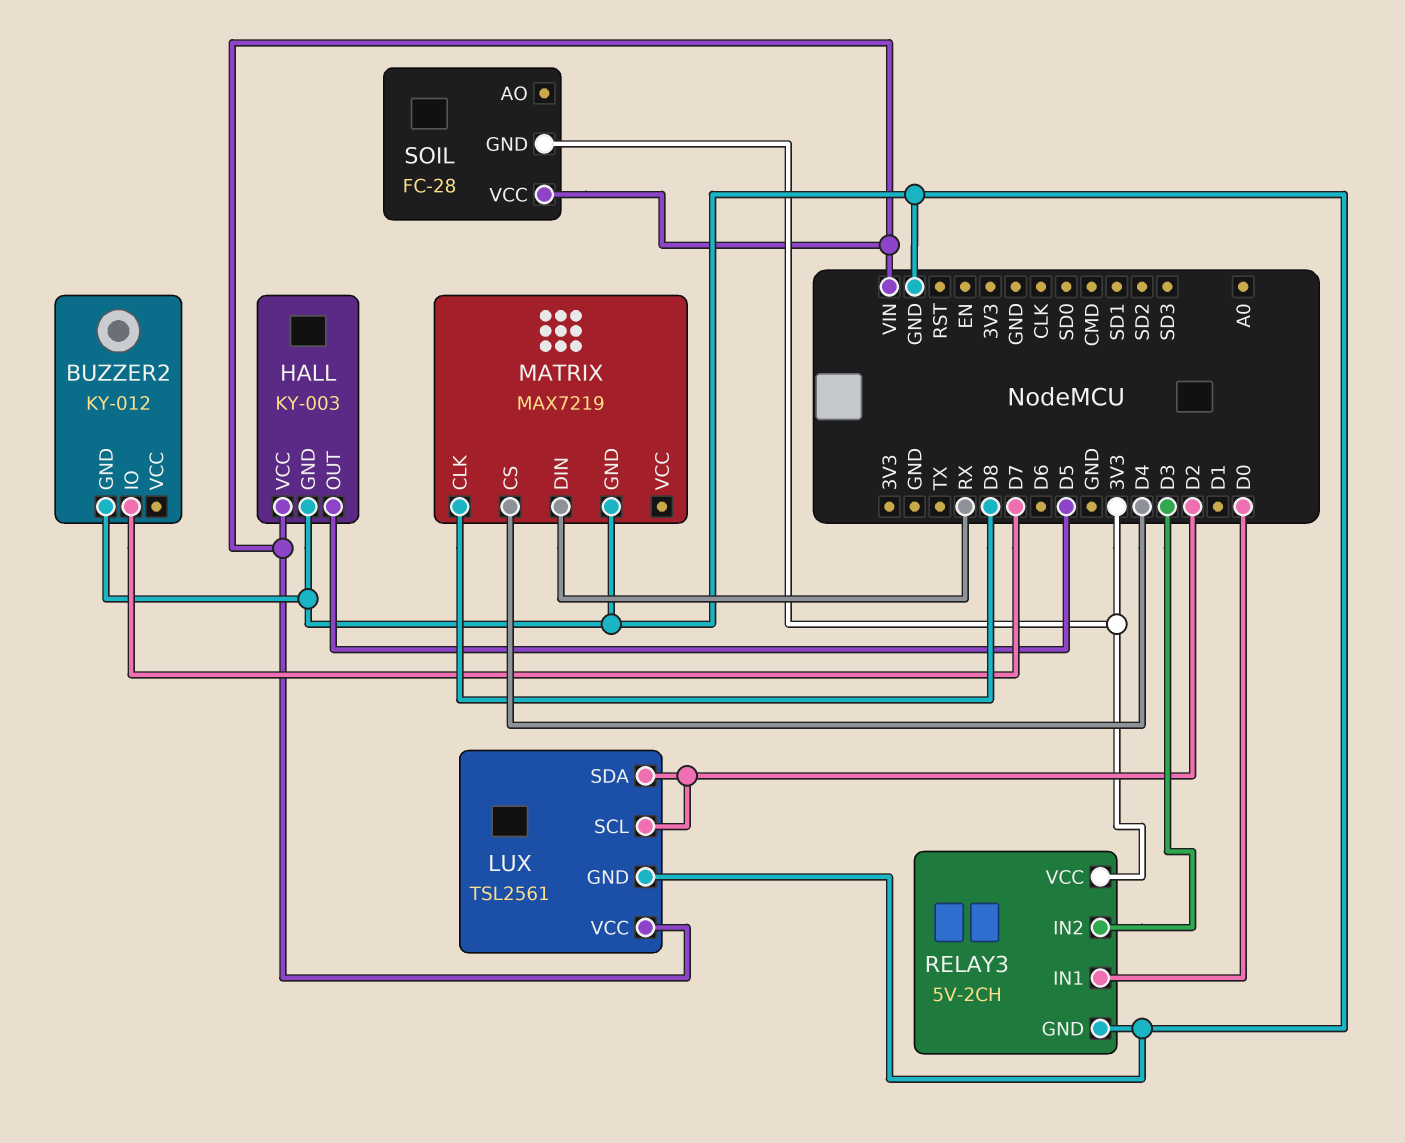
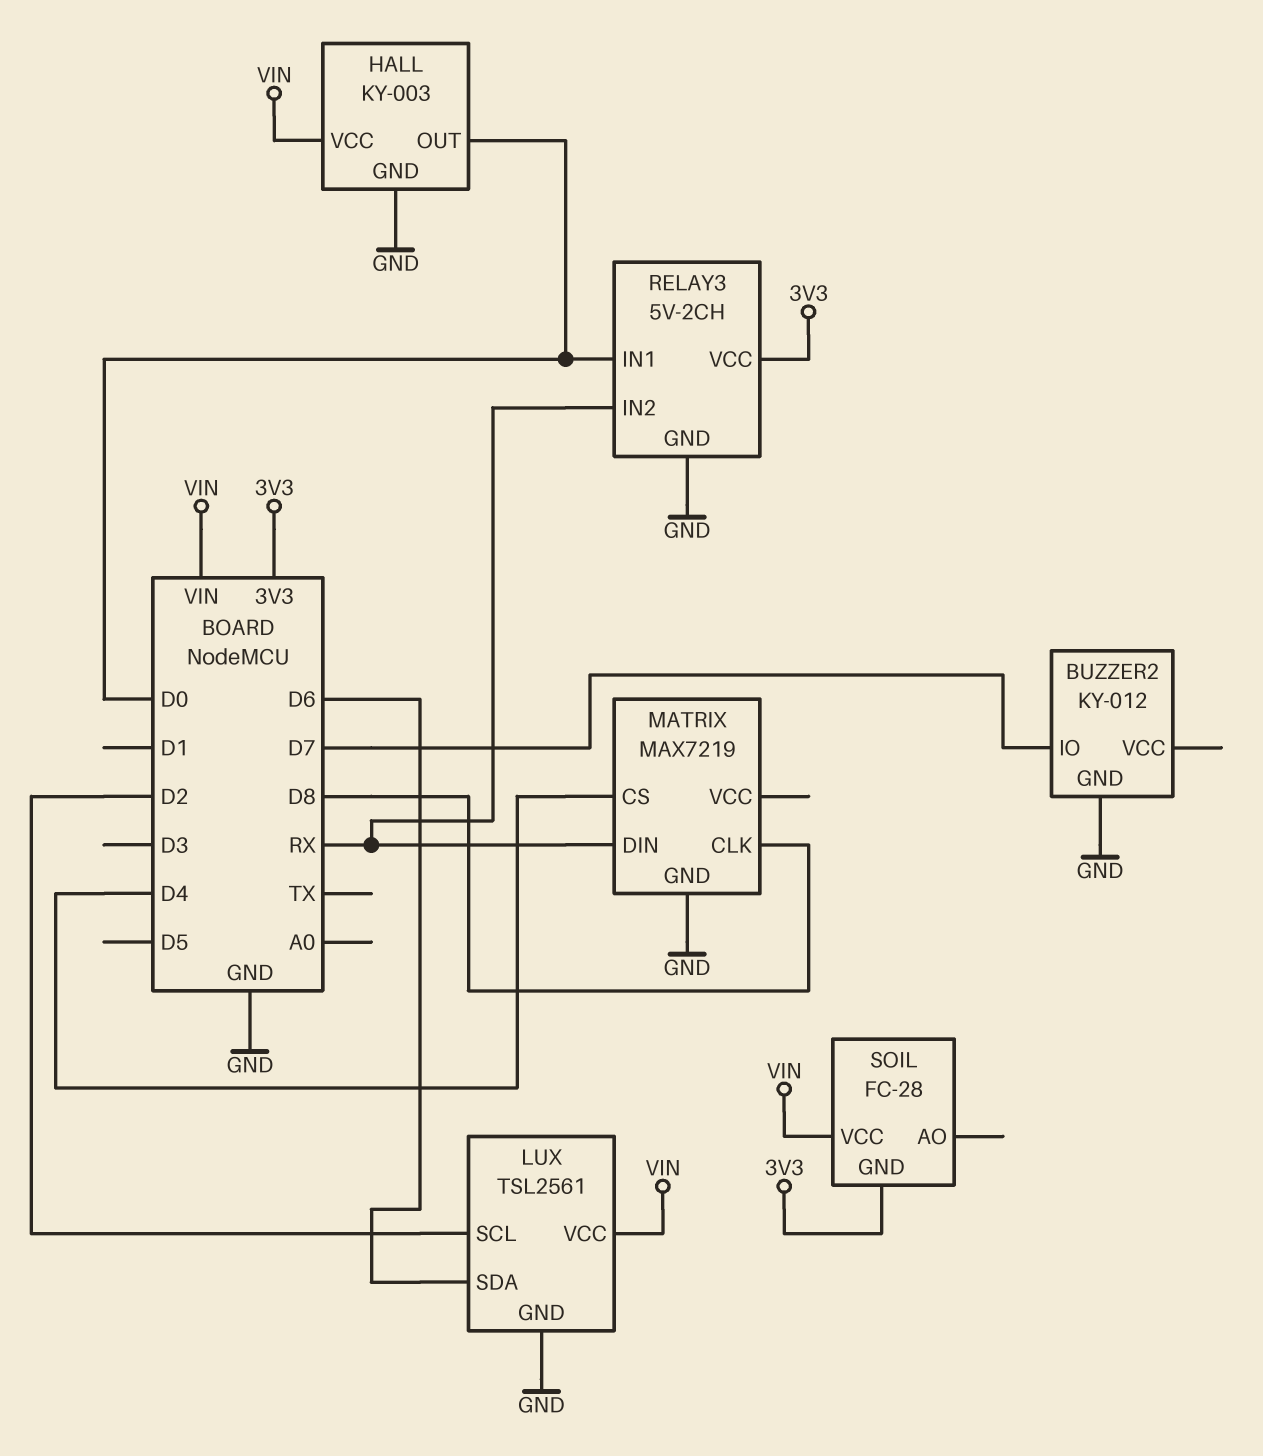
HALL pin OUT: D5 -> D0
LUX pin SDA: D2 -> D6
RELAY3 pin IN2: D3 -> RX

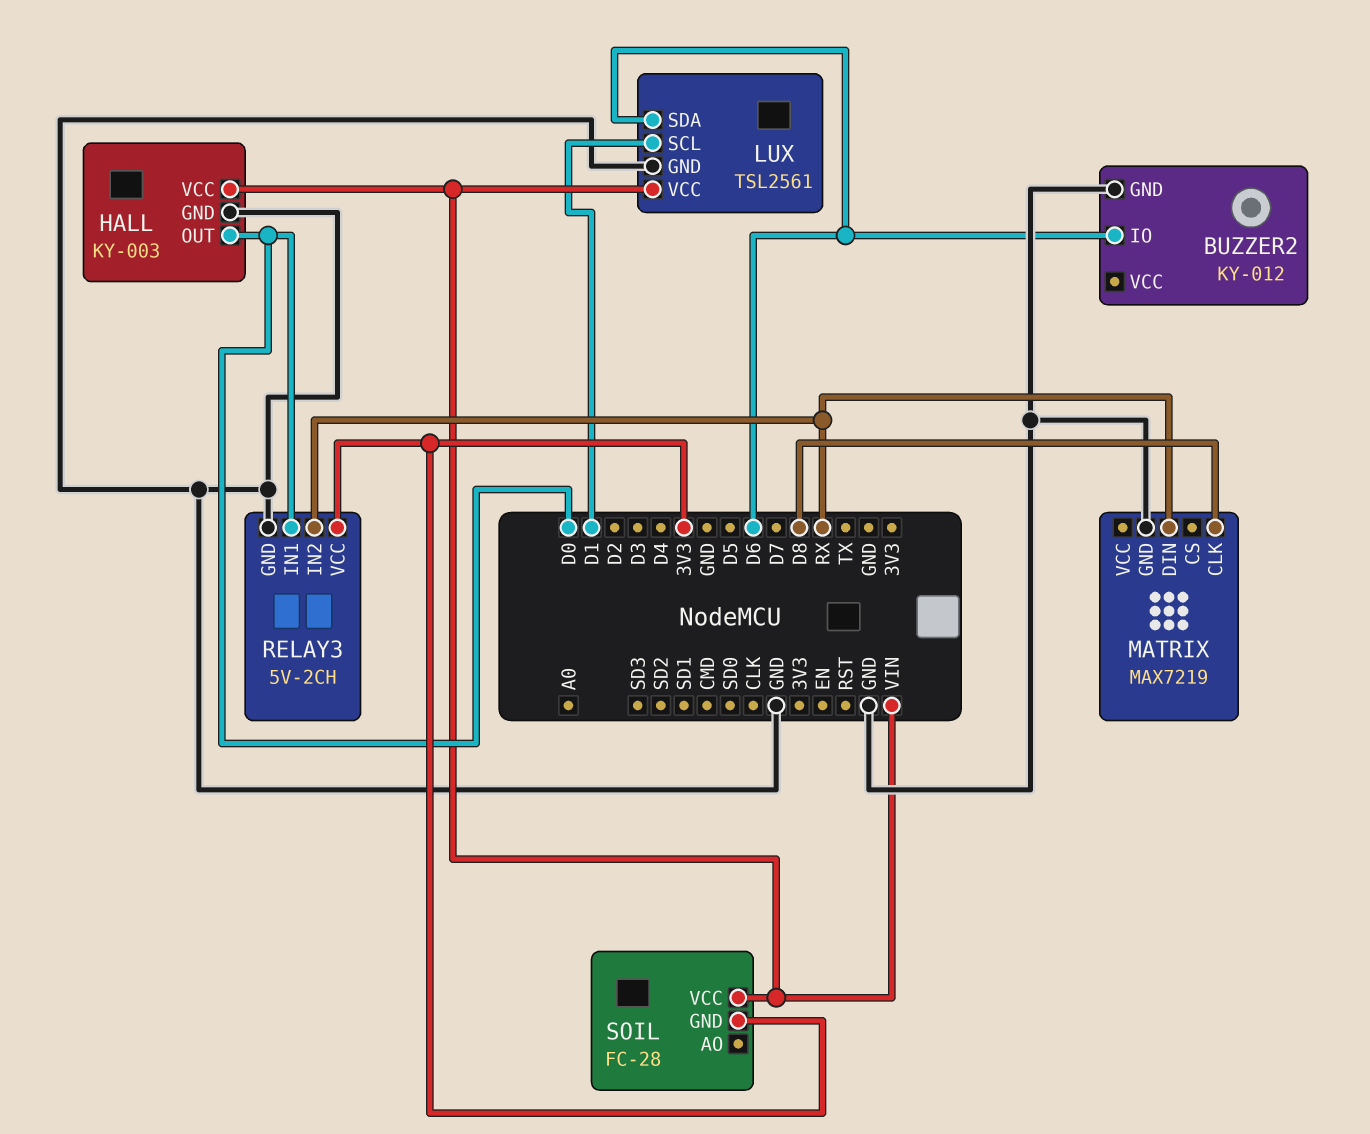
BUZZER2 pin IO: D7 -> D6
LUX pin SCL: D2 -> D1
MATRIX pin CS: D4 -> none

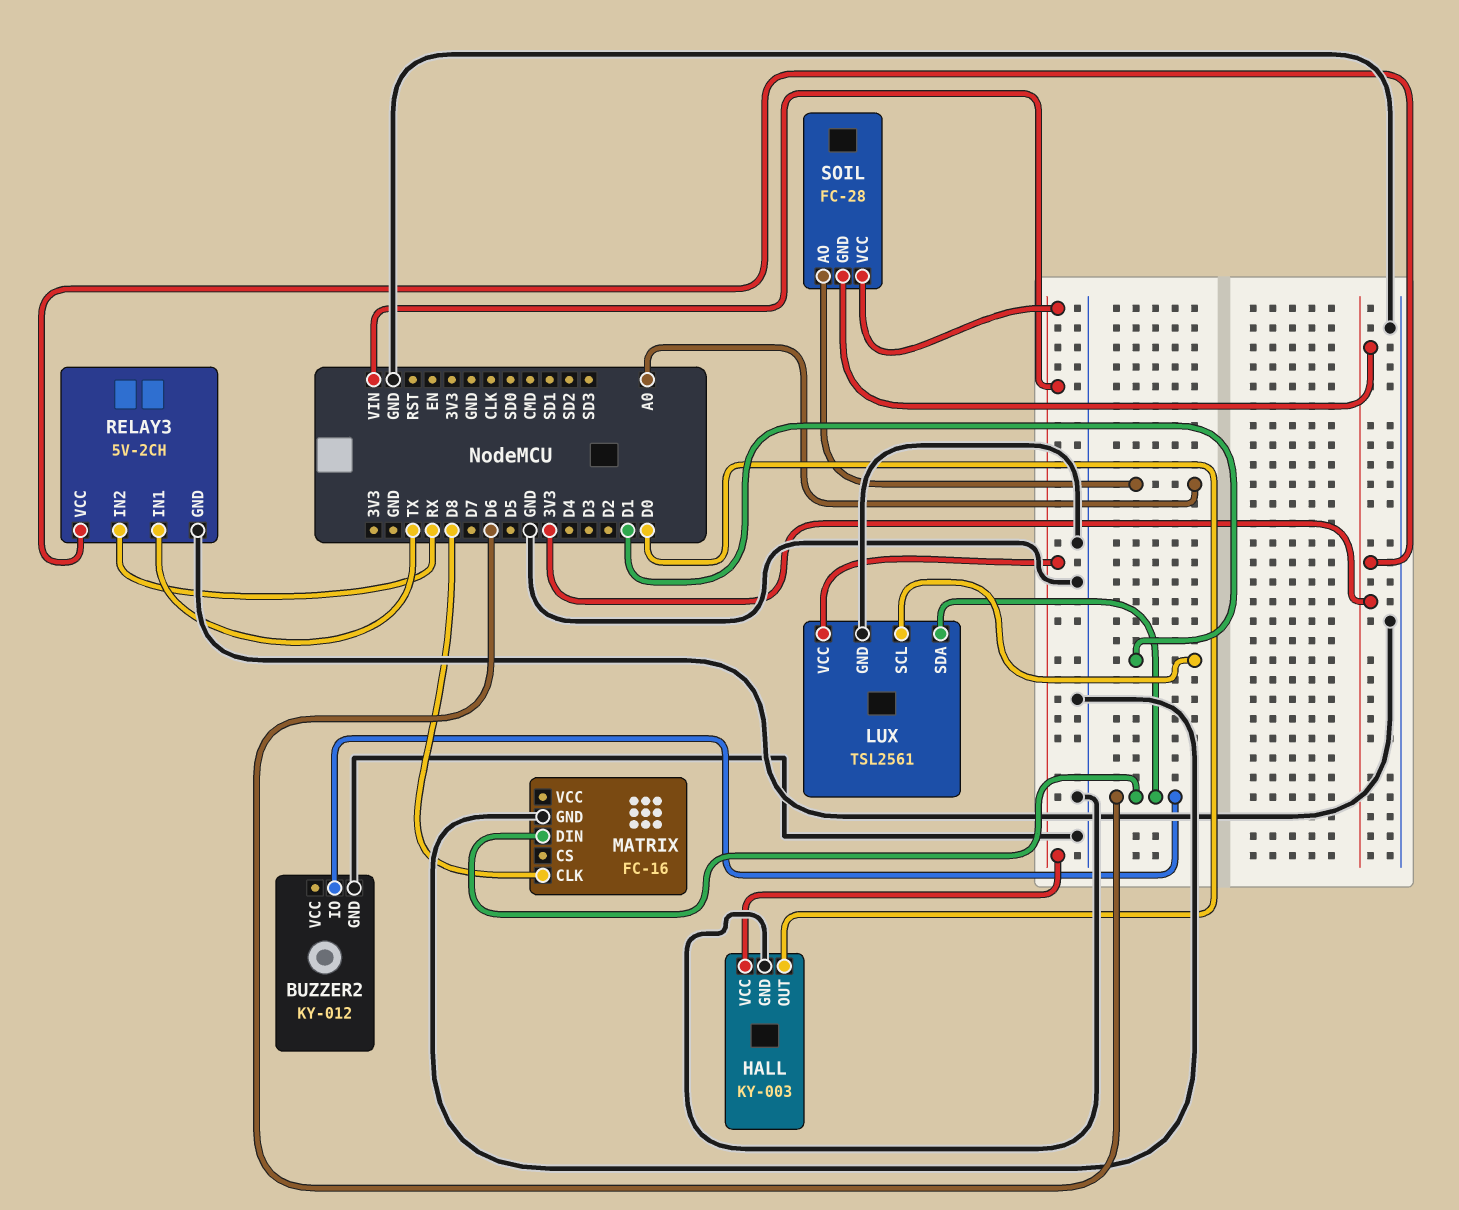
MATRIX: MAX7219 -> FC-16
MATRIX pin DIN: RX -> D6
RELAY3 pin IN1: D0 -> TX
SOIL pin AO: none -> A0

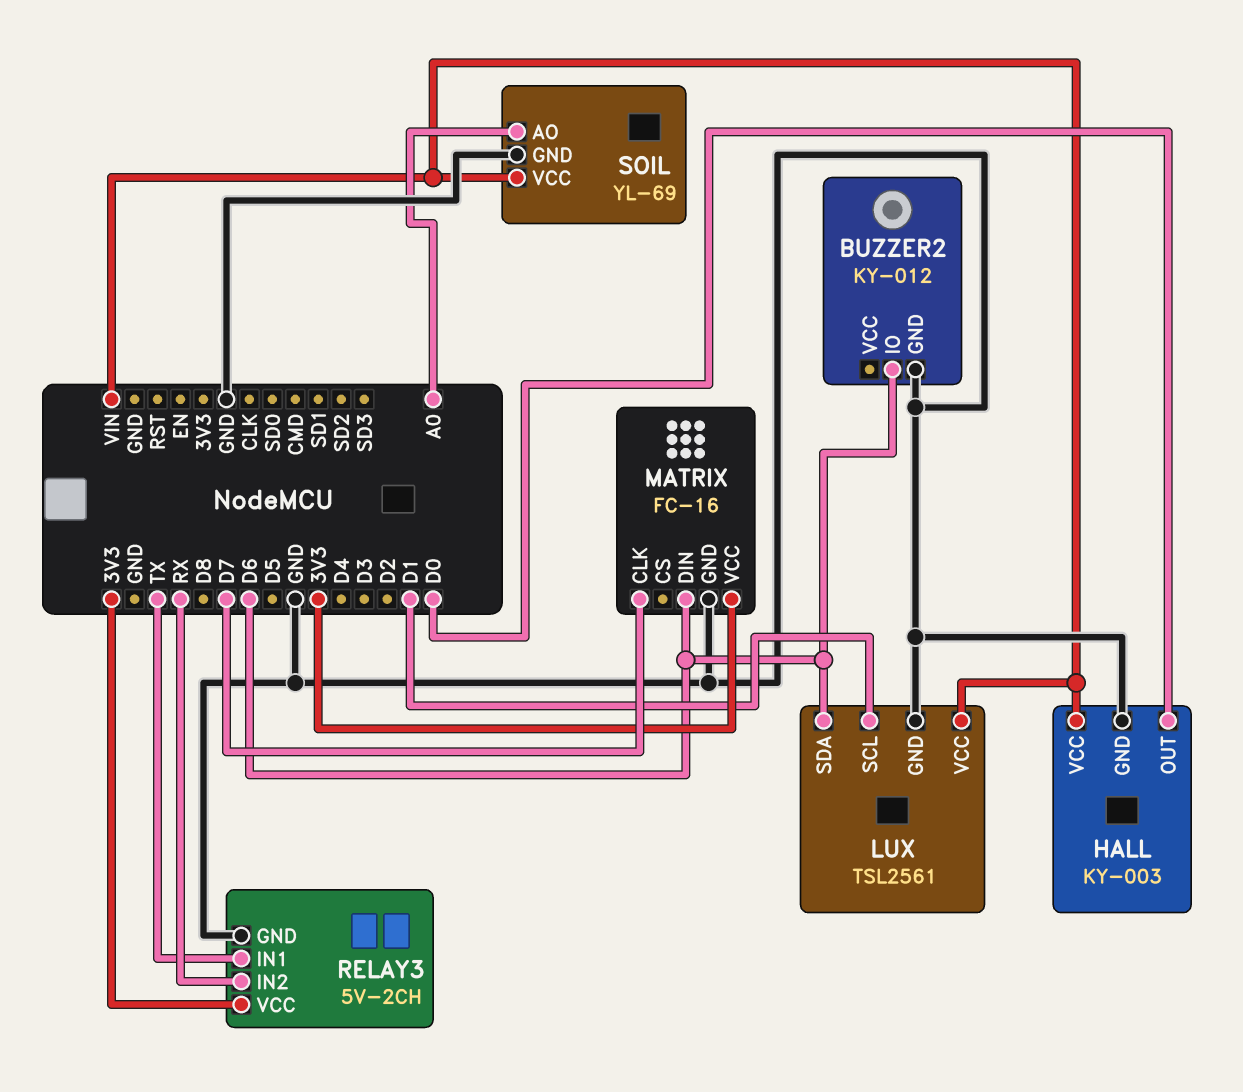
MATRIX pin CLK: D8 -> D7
MATRIX pin VCC: none -> 3V3
SOIL: FC-28 -> YL-69
SOIL pin GND: 3V3 -> GND

